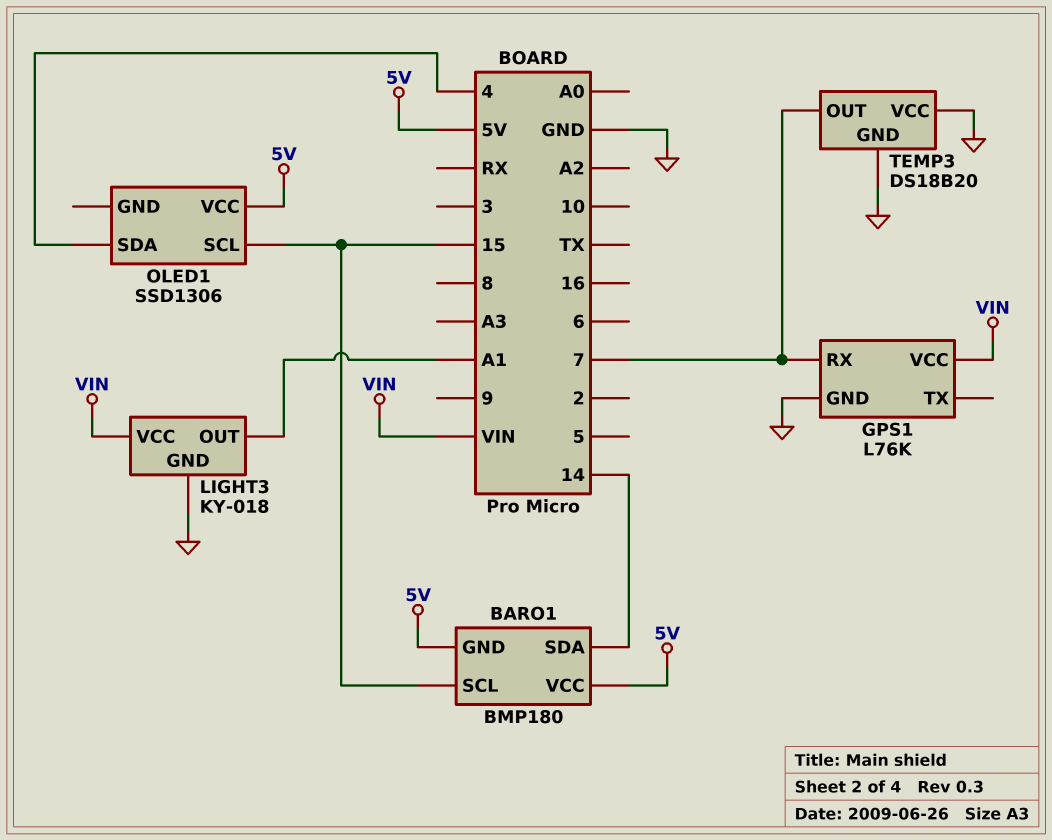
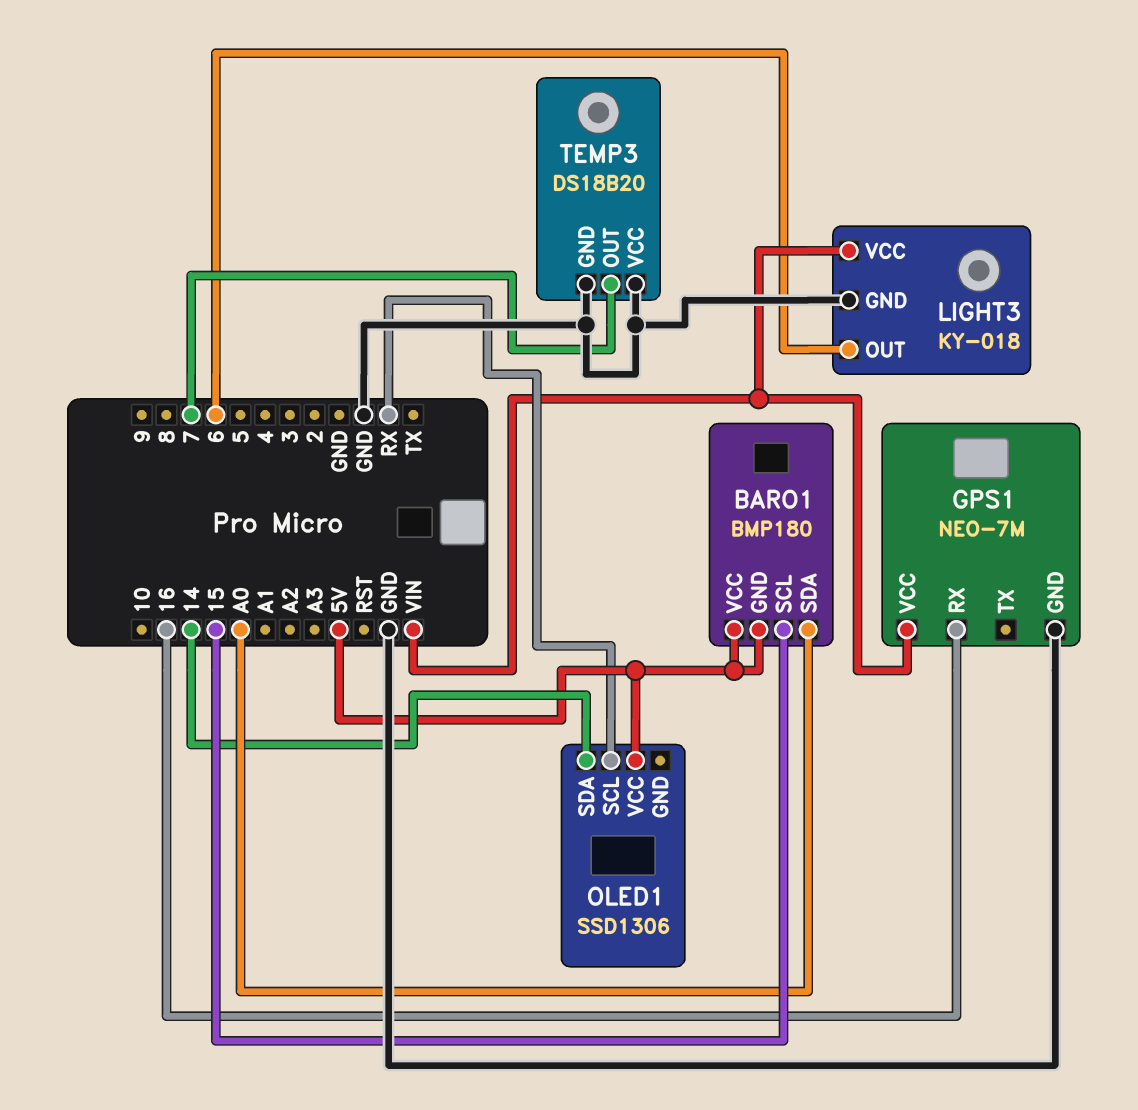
BARO1 pin SDA: 14 -> A0
GPS1: L76K -> NEO-7M
GPS1 pin RX: 7 -> 16
LIGHT3 pin OUT: A1 -> 6
OLED1 pin SCL: 15 -> RX
OLED1 pin SDA: 4 -> 14

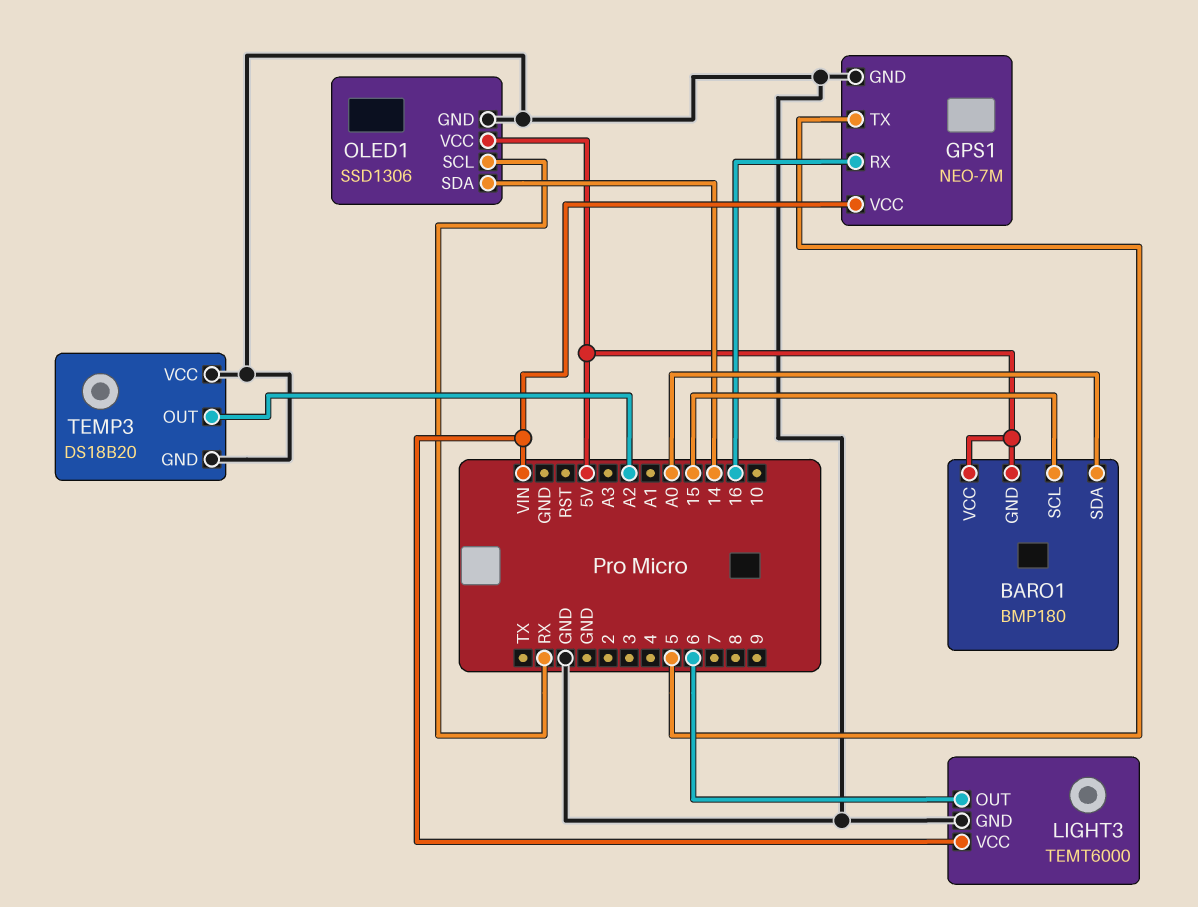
GPS1 pin TX: none -> 5
LIGHT3: KY-018 -> TEMT6000
OLED1 pin GND: none -> GND
TEMP3 pin OUT: 7 -> A2

